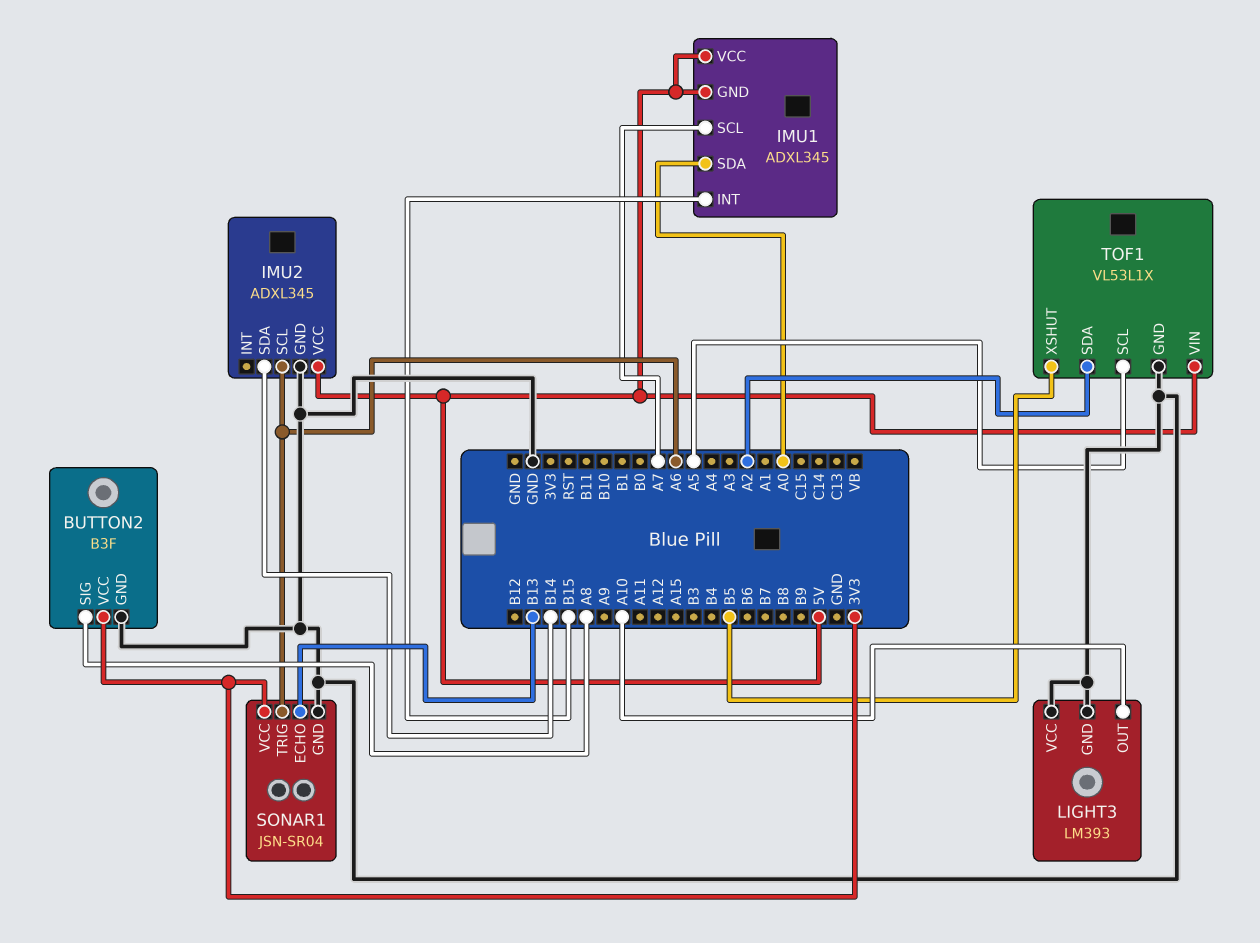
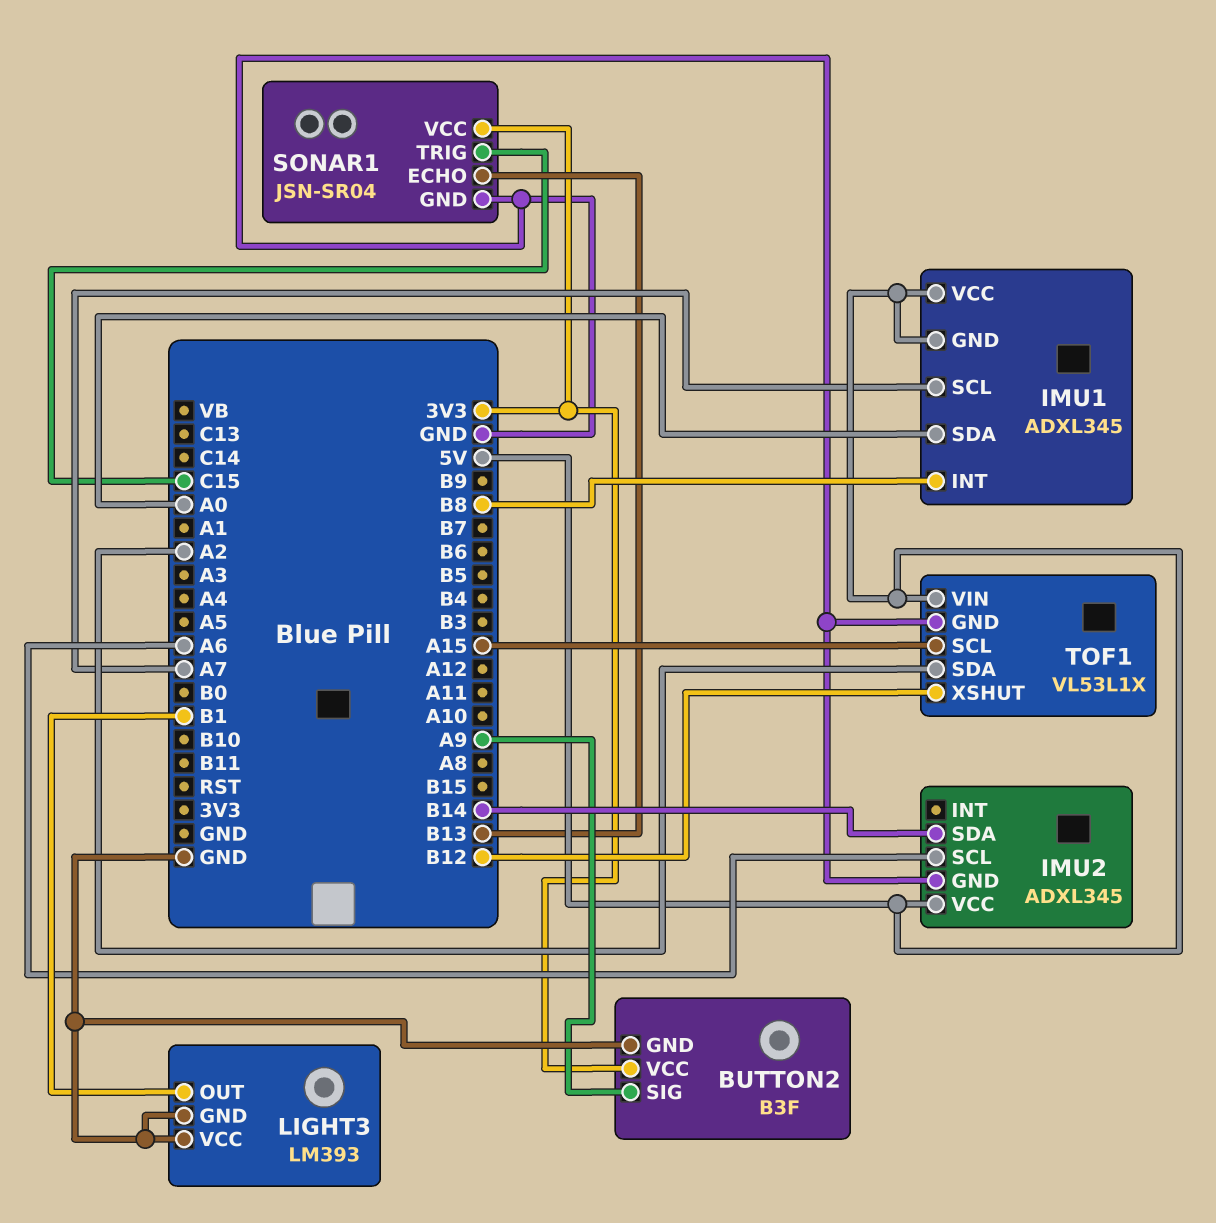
BUTTON2 pin SIG: A8 -> A9
IMU1 pin INT: B15 -> B8
LIGHT3 pin OUT: A10 -> B1
SONAR1 pin TRIG: A6 -> C15
TOF1 pin SCL: A5 -> A15
TOF1 pin XSHUT: B5 -> B12

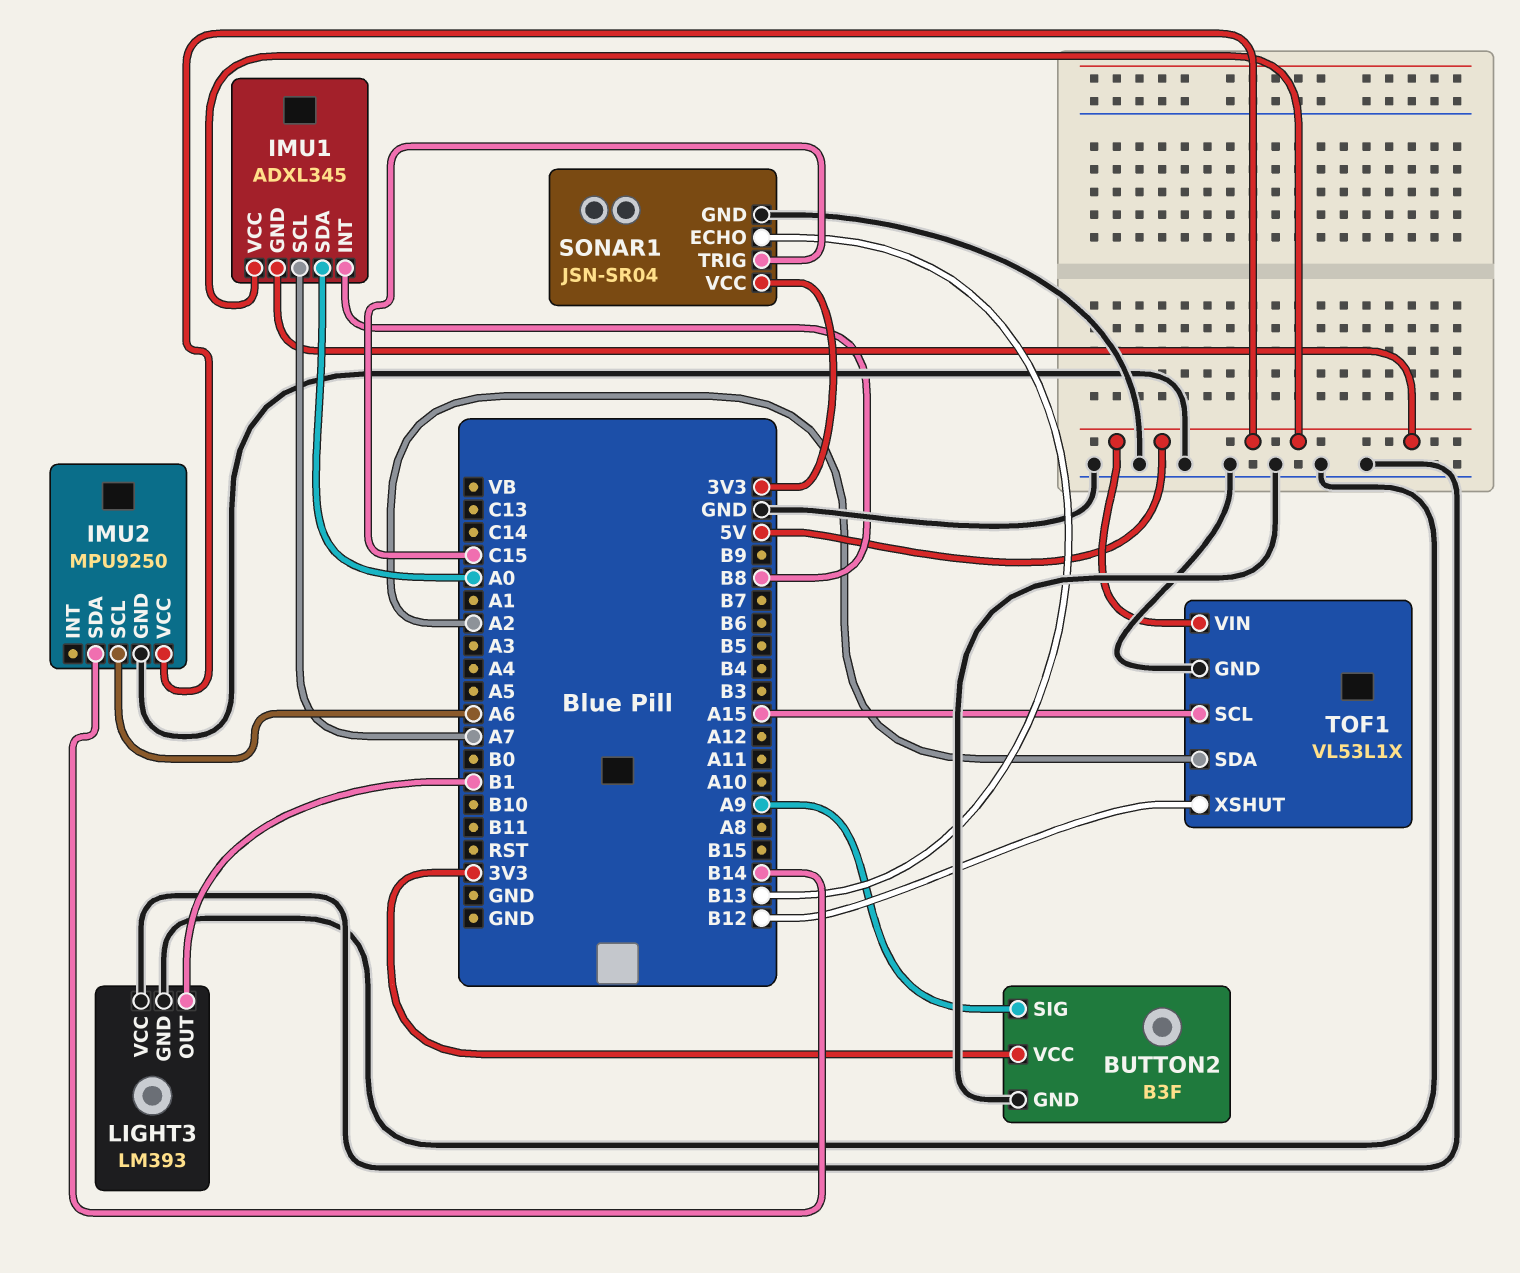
IMU2: ADXL345 -> MPU9250

